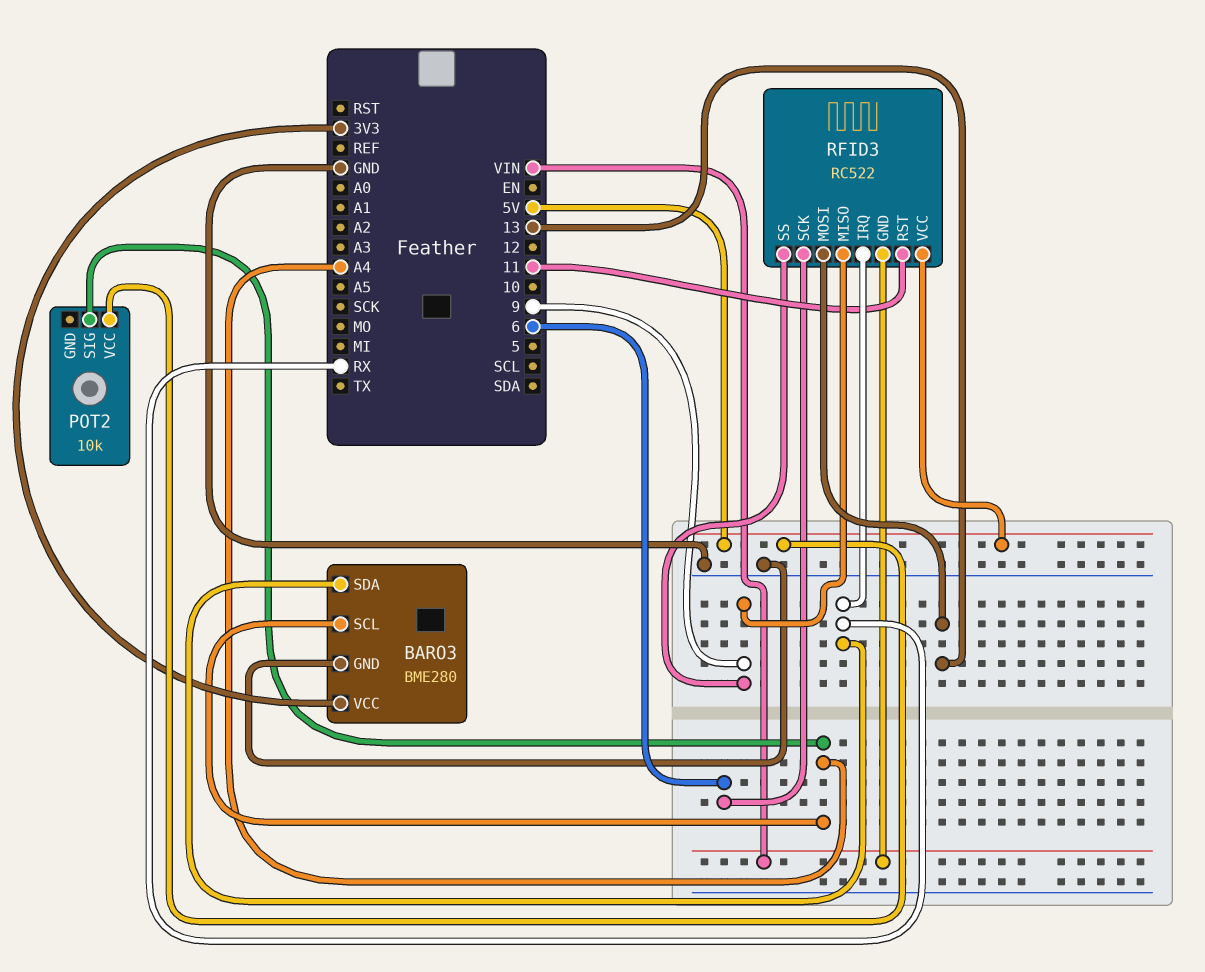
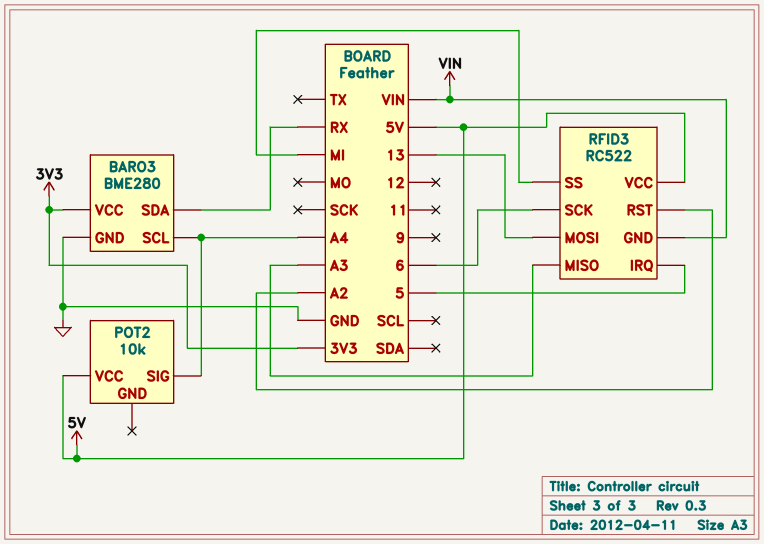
RFID3 pin IRQ: RX -> 5
RFID3 pin MISO: 9 -> A3
RFID3 pin RST: 11 -> A2
RFID3 pin SS: 9 -> MI

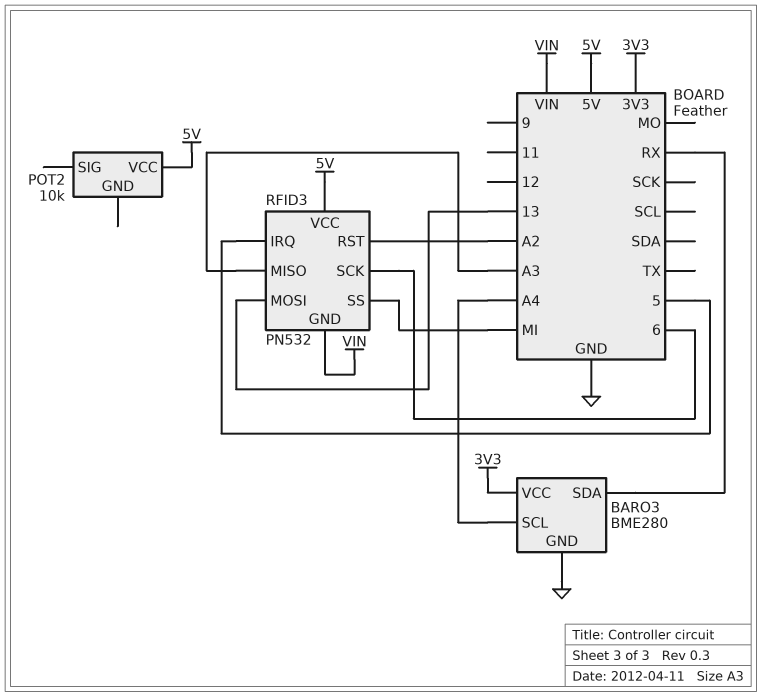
POT2 pin SIG: A4 -> none
RFID3: RC522 -> PN532

